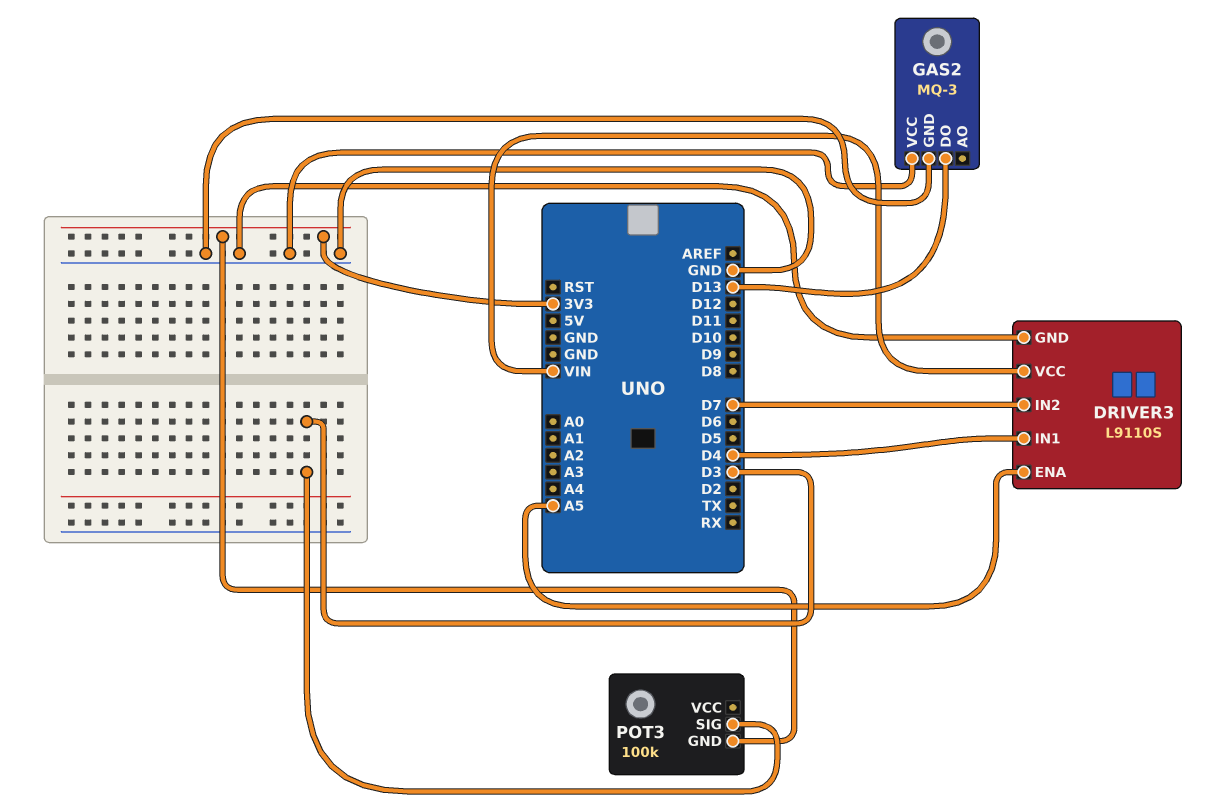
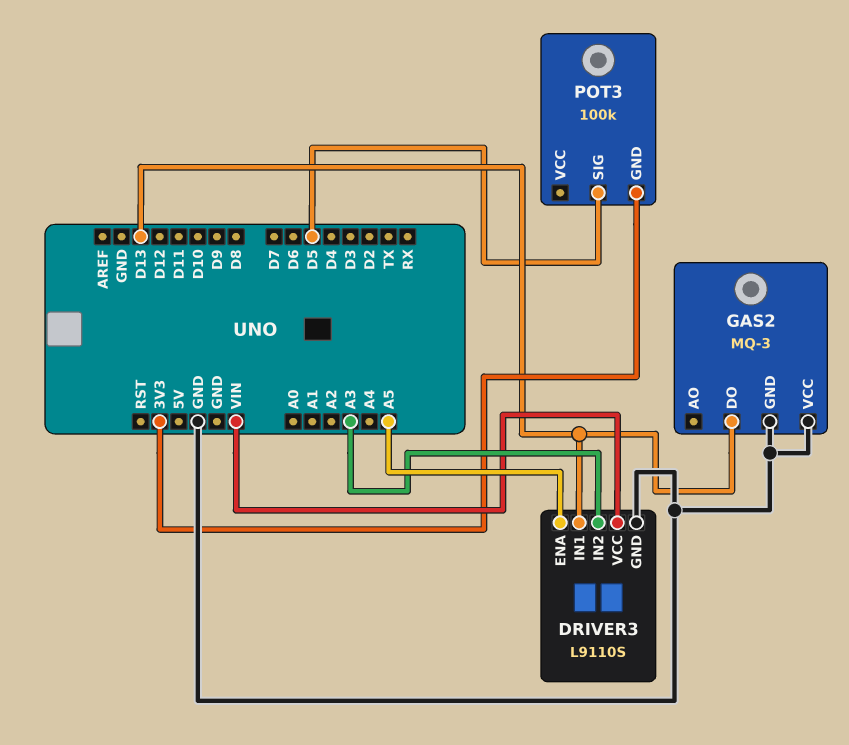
DRIVER3 pin IN1: D4 -> D13
DRIVER3 pin IN2: D7 -> A3
POT3 pin SIG: D3 -> D5

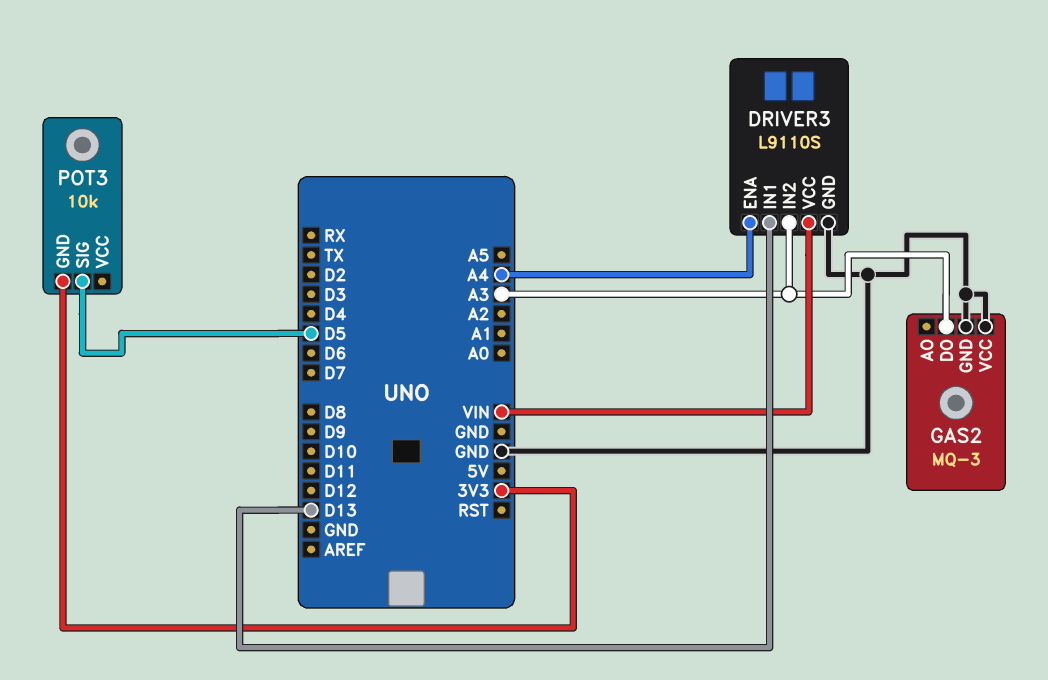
DRIVER3 pin ENA: A5 -> A4
GAS2 pin DO: D13 -> A3
POT3: 100k -> 10k

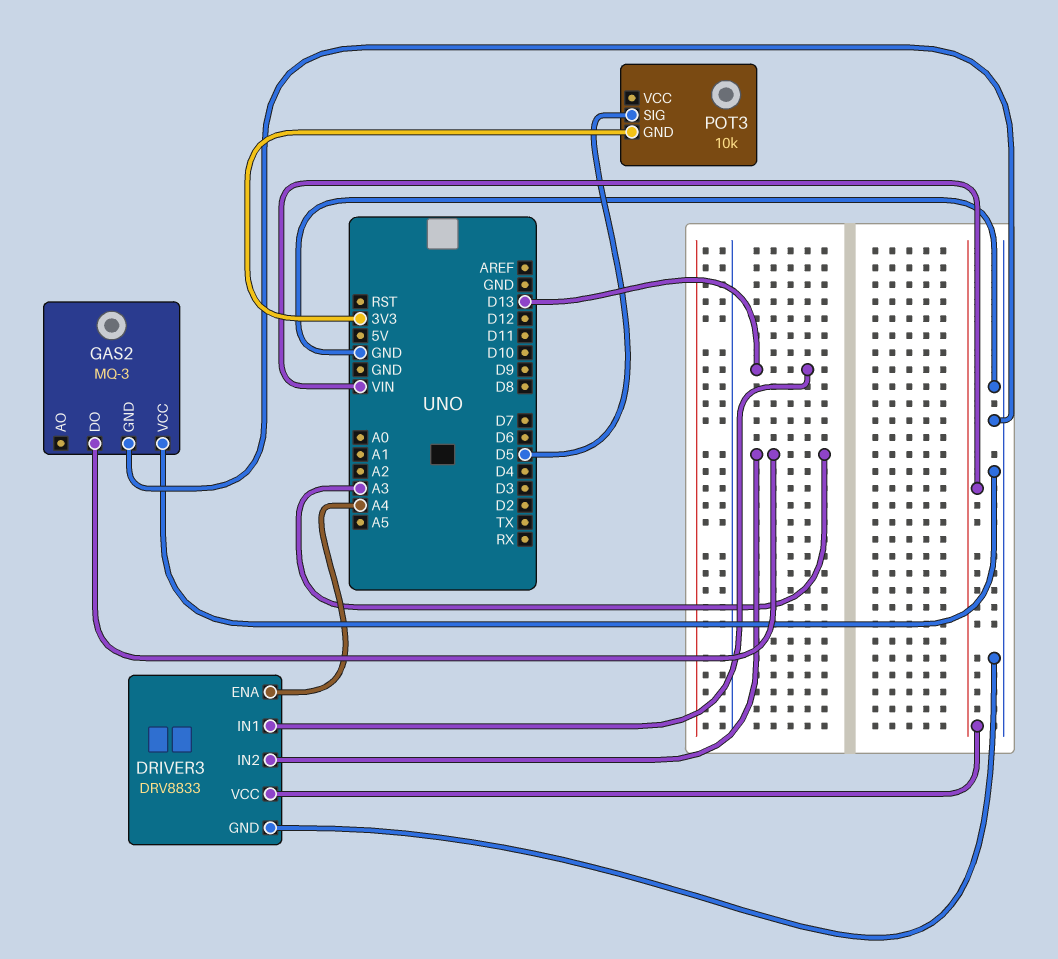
DRIVER3: L9110S -> DRV8833

